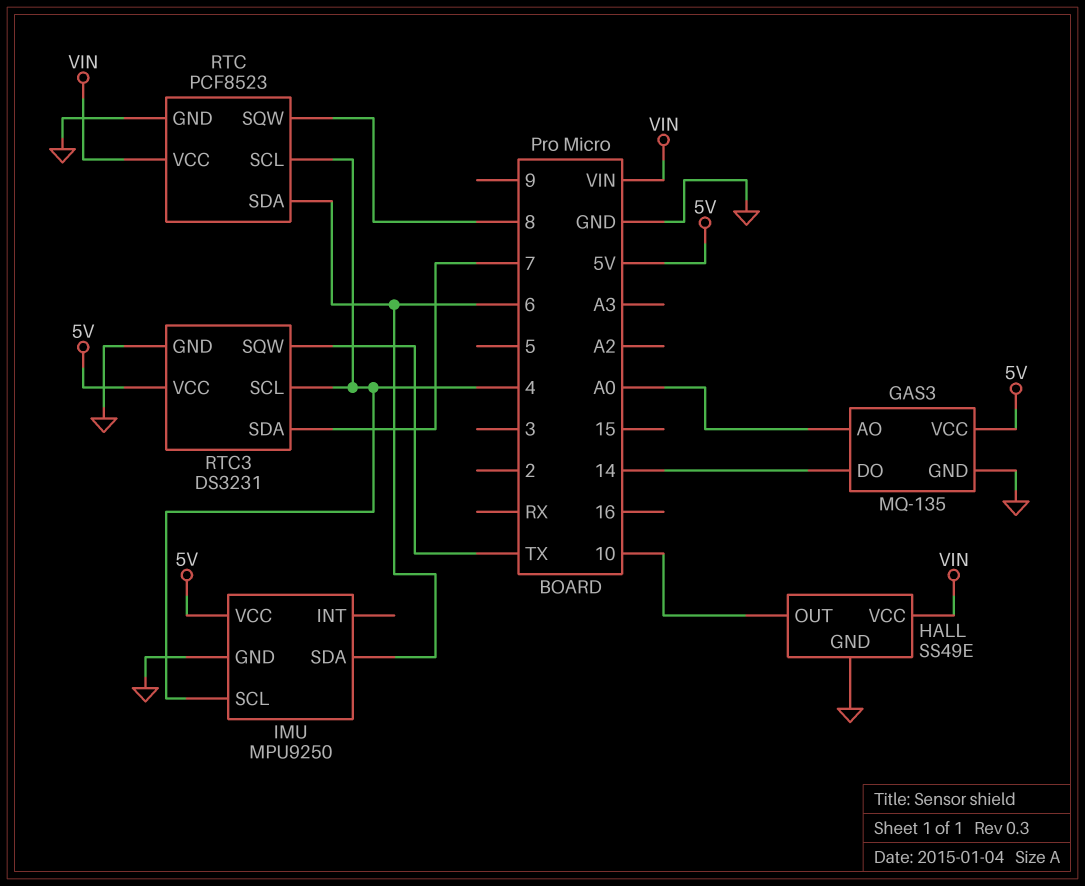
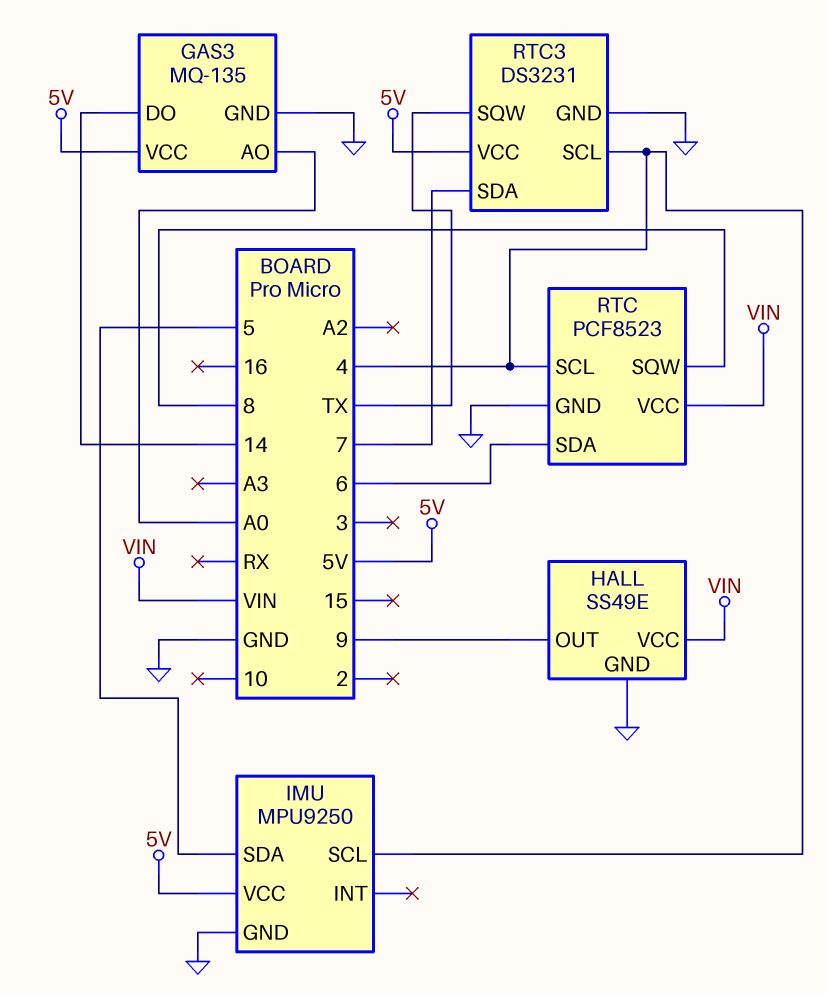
HALL pin OUT: 10 -> 9
IMU pin SDA: 6 -> 5

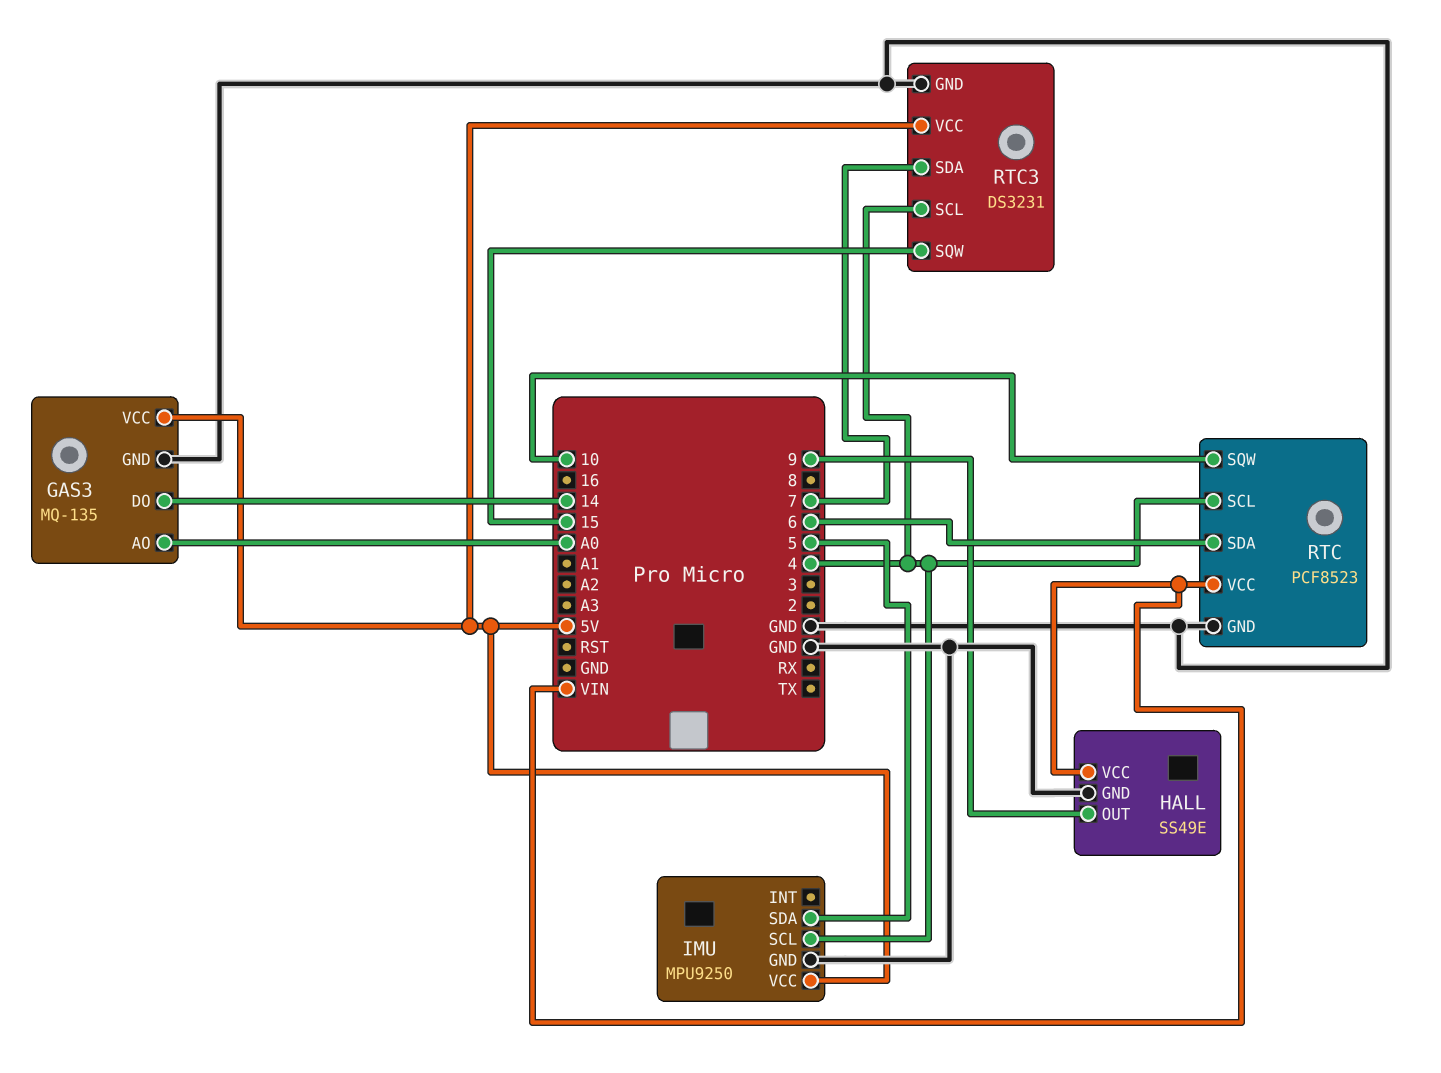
RTC pin SQW: 8 -> 10
RTC3 pin SQW: TX -> 15

